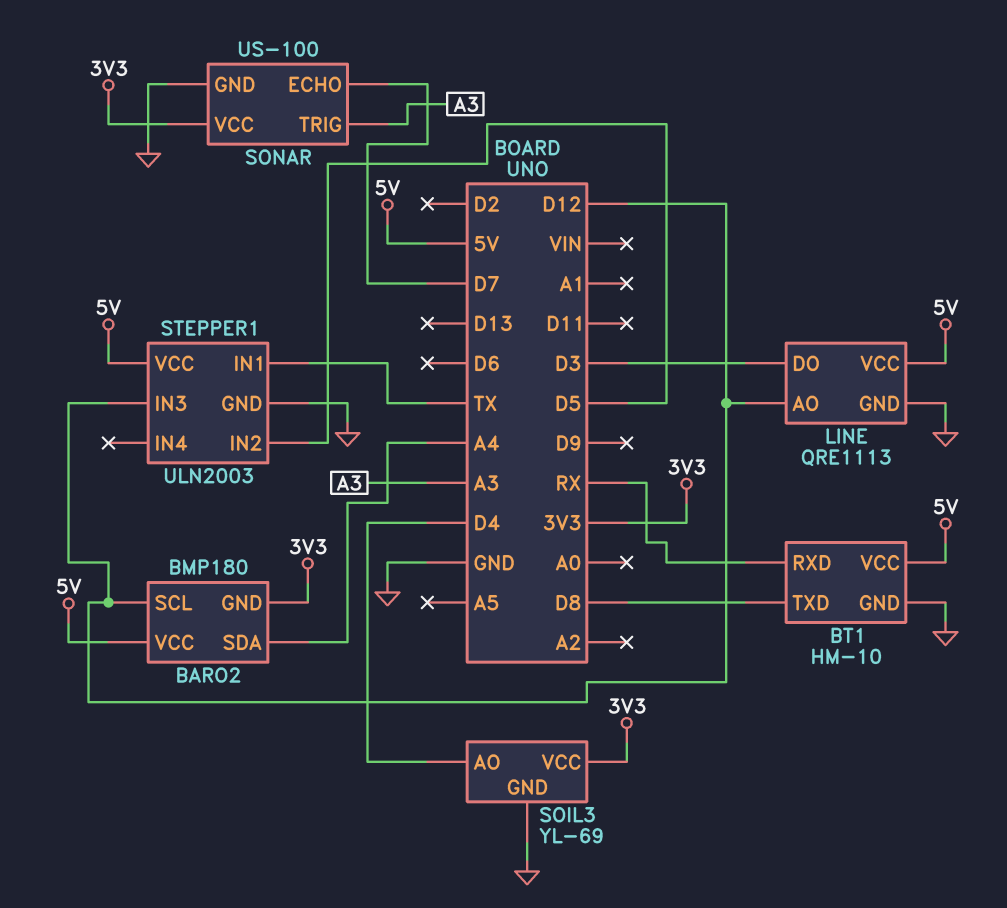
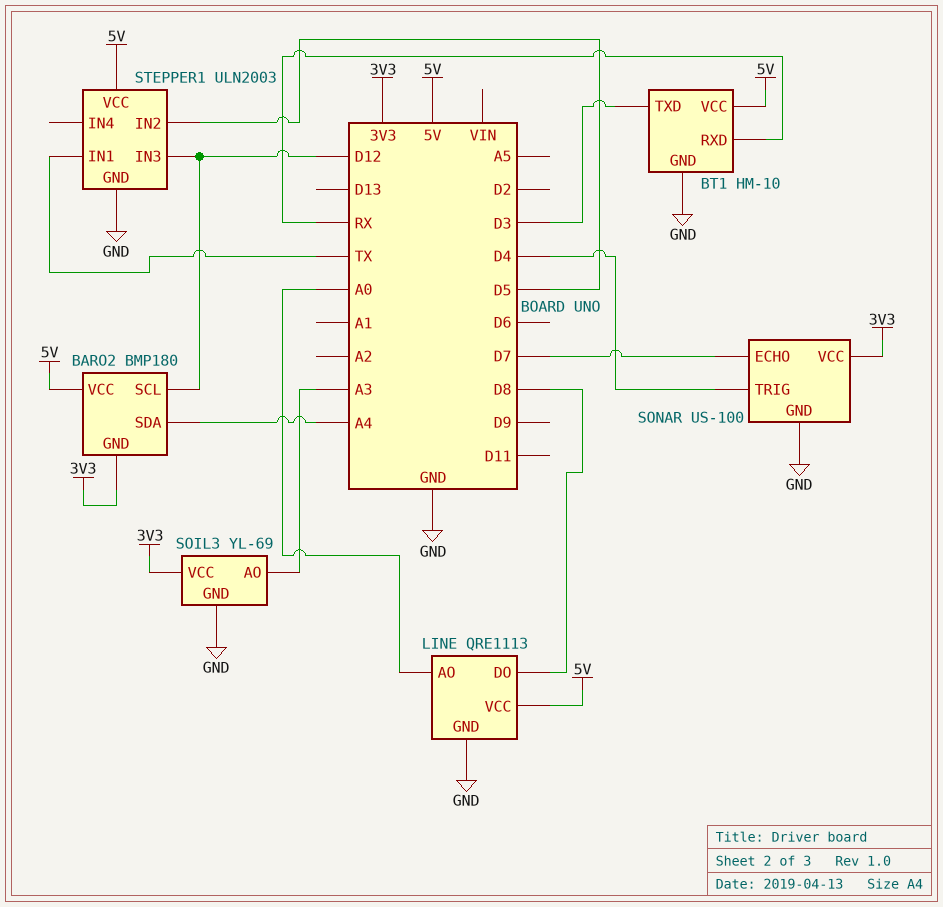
BT1 pin TXD: D8 -> D3
LINE pin AO: D12 -> A0
LINE pin DO: D3 -> D8
SOIL3 pin AO: D4 -> A3
SONAR pin TRIG: A3 -> D4

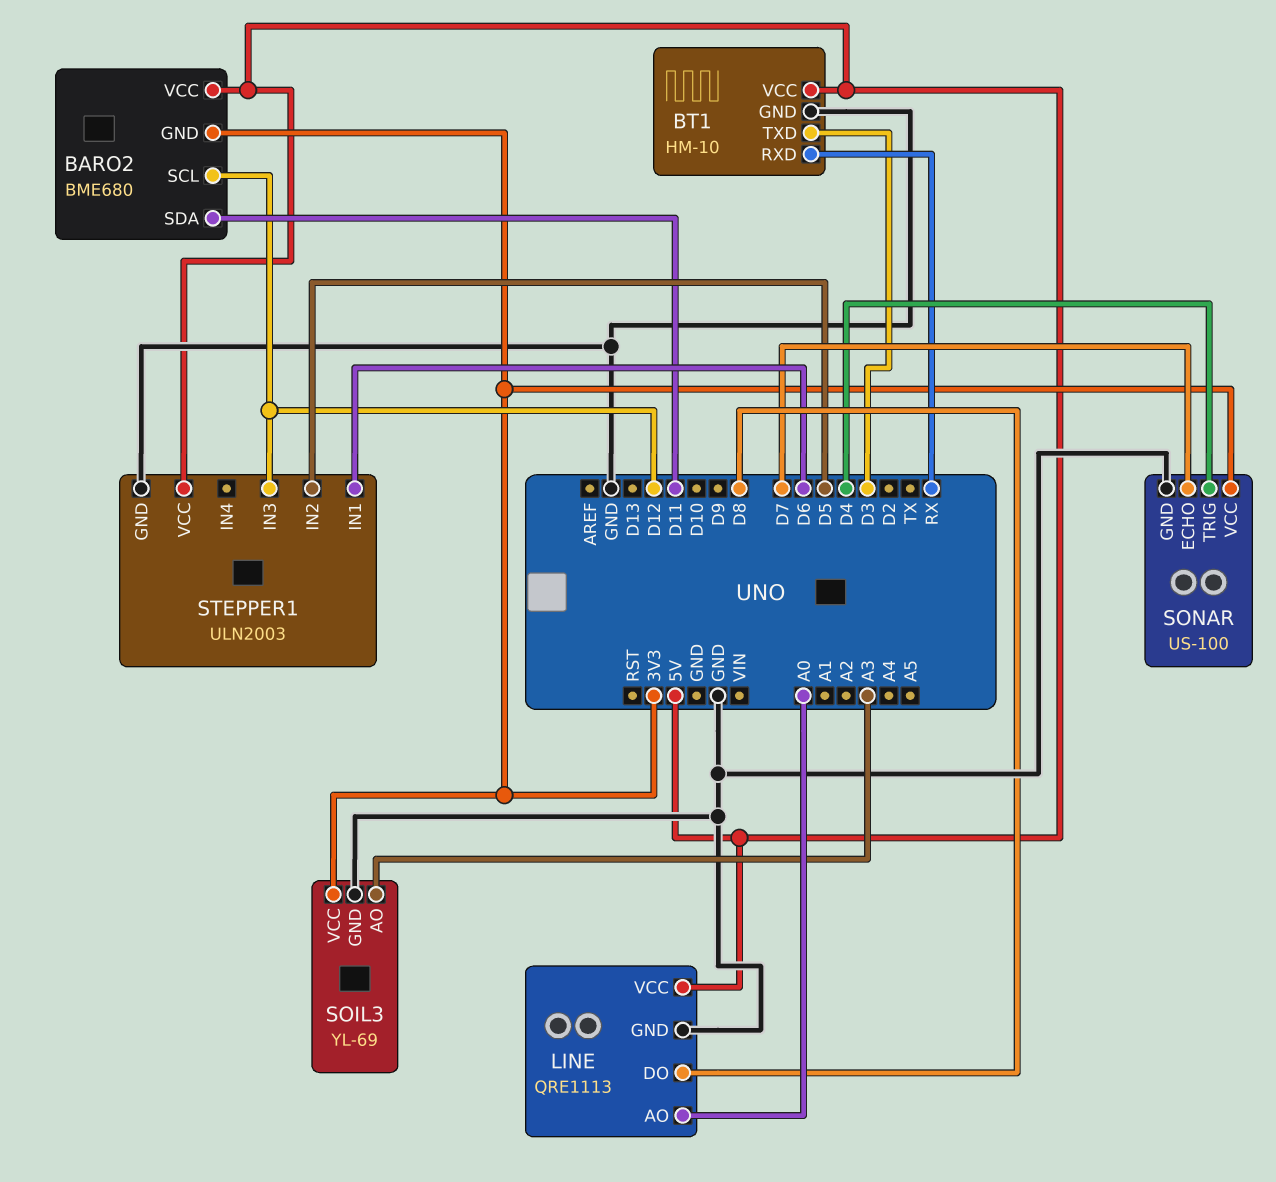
BARO2: BMP180 -> BME680
BARO2 pin SDA: A4 -> D11
STEPPER1 pin IN1: TX -> D6

